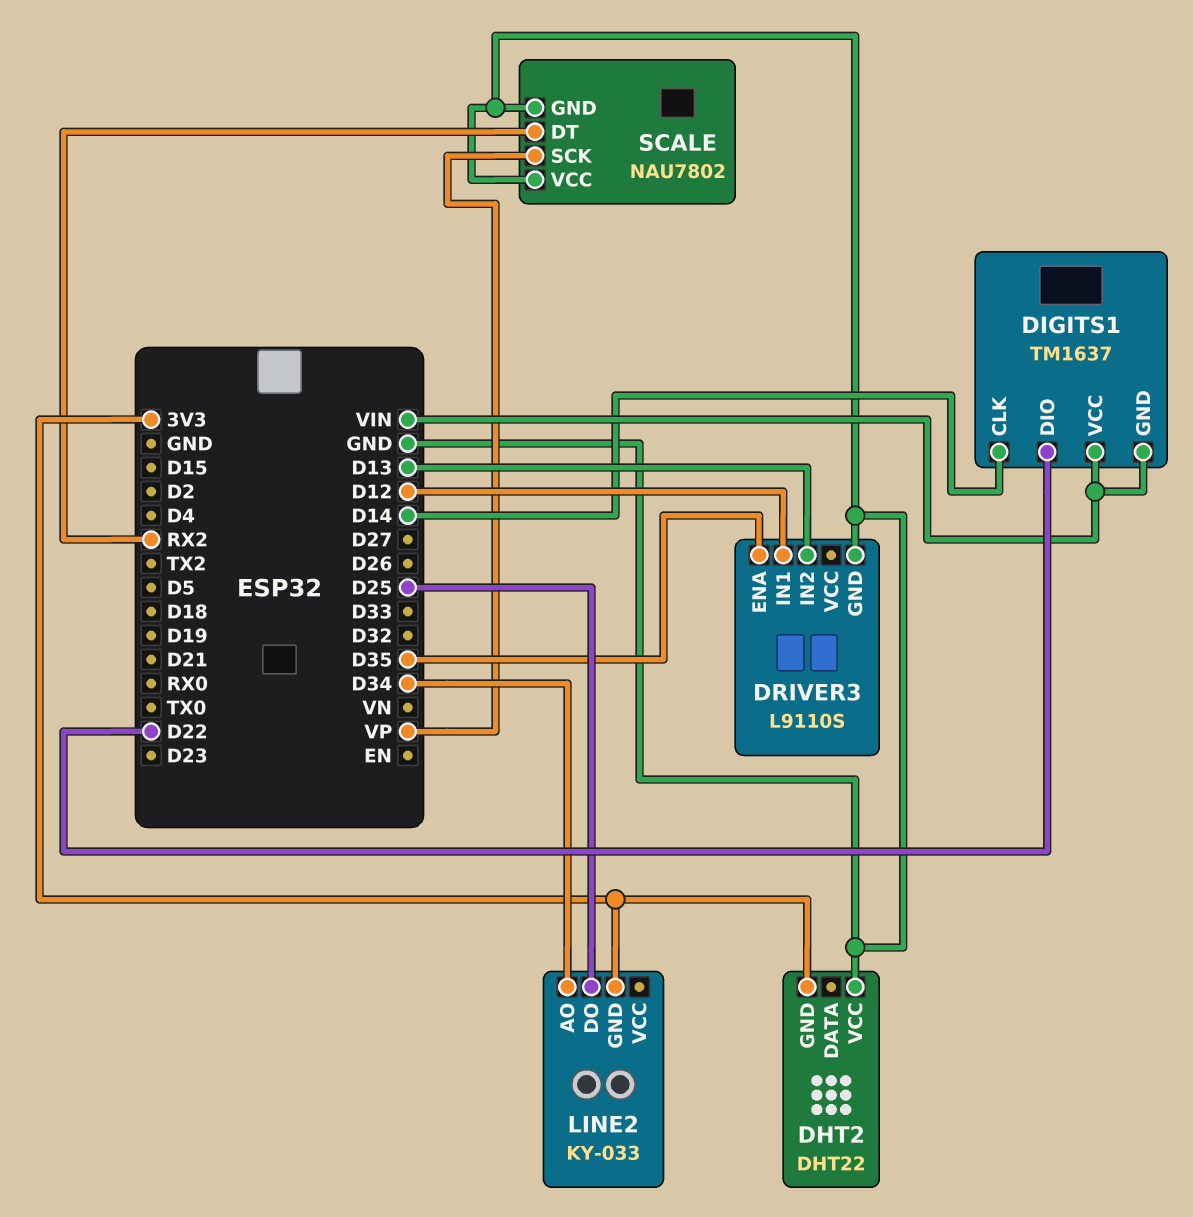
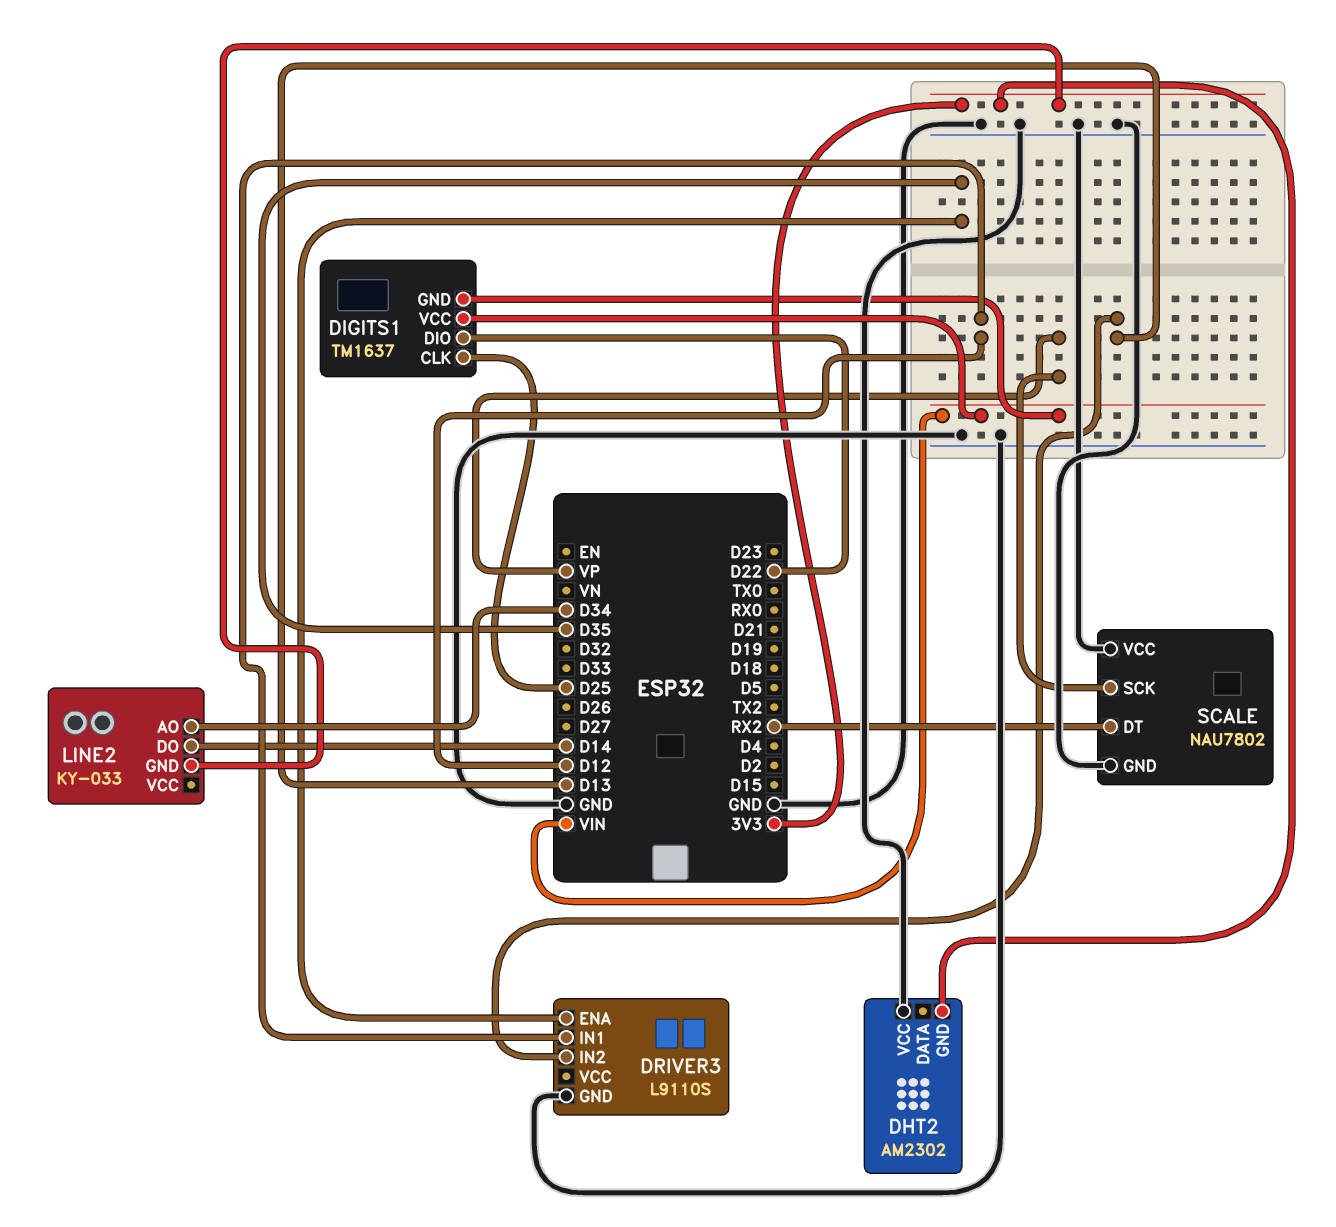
DHT2: DHT22 -> AM2302
DIGITS1 pin CLK: D14 -> D25
LINE2 pin DO: D25 -> D14

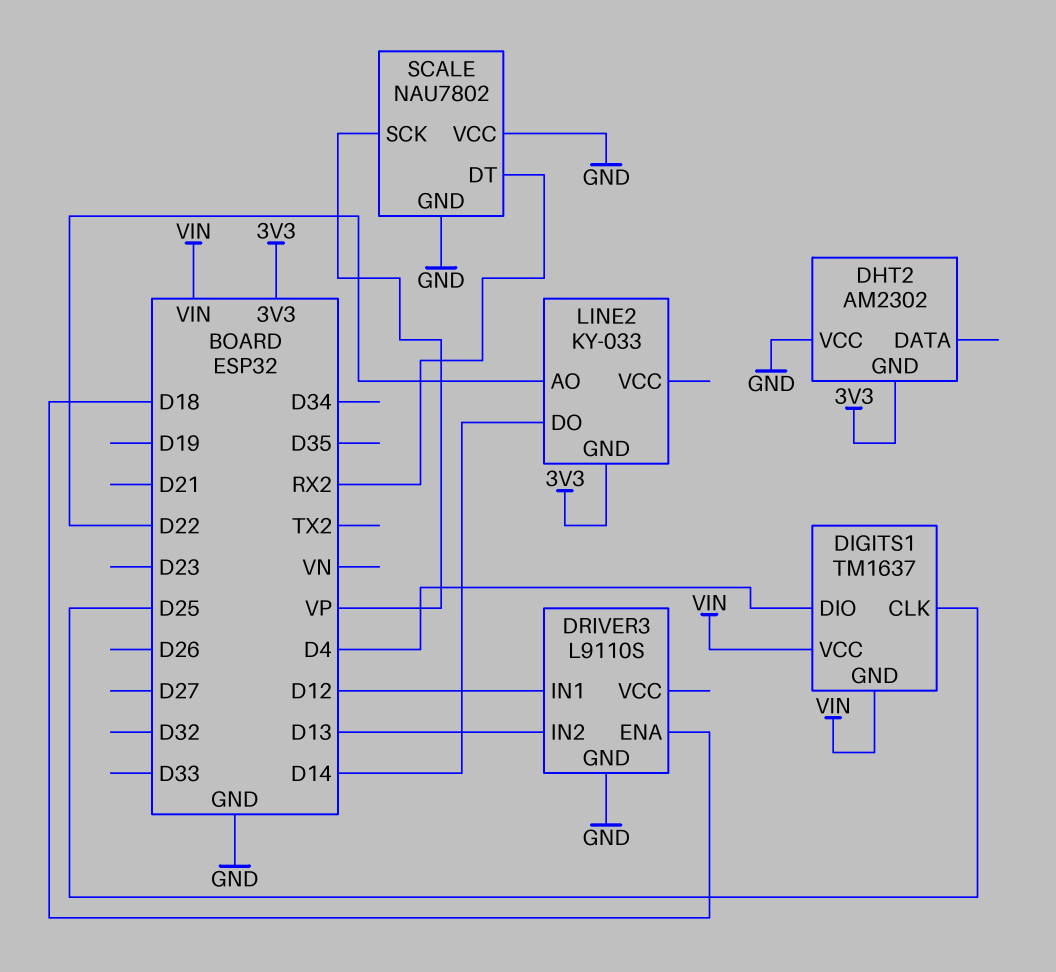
DIGITS1 pin DIO: D22 -> D4
DRIVER3 pin ENA: D35 -> D18
LINE2 pin AO: D34 -> D22

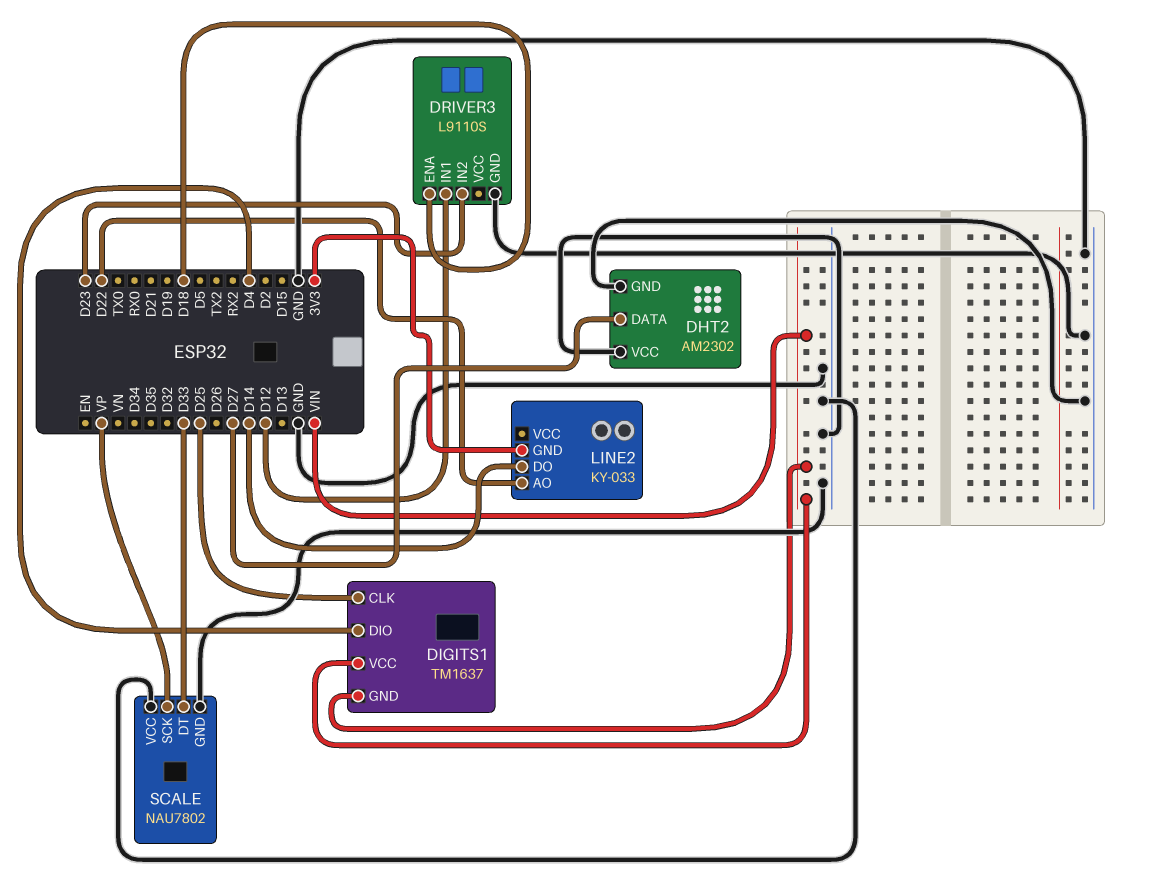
DHT2 pin DATA: none -> D27
DHT2 pin GND: 3V3 -> GND
DRIVER3 pin IN2: D13 -> D23
SCALE pin DT: RX2 -> D33

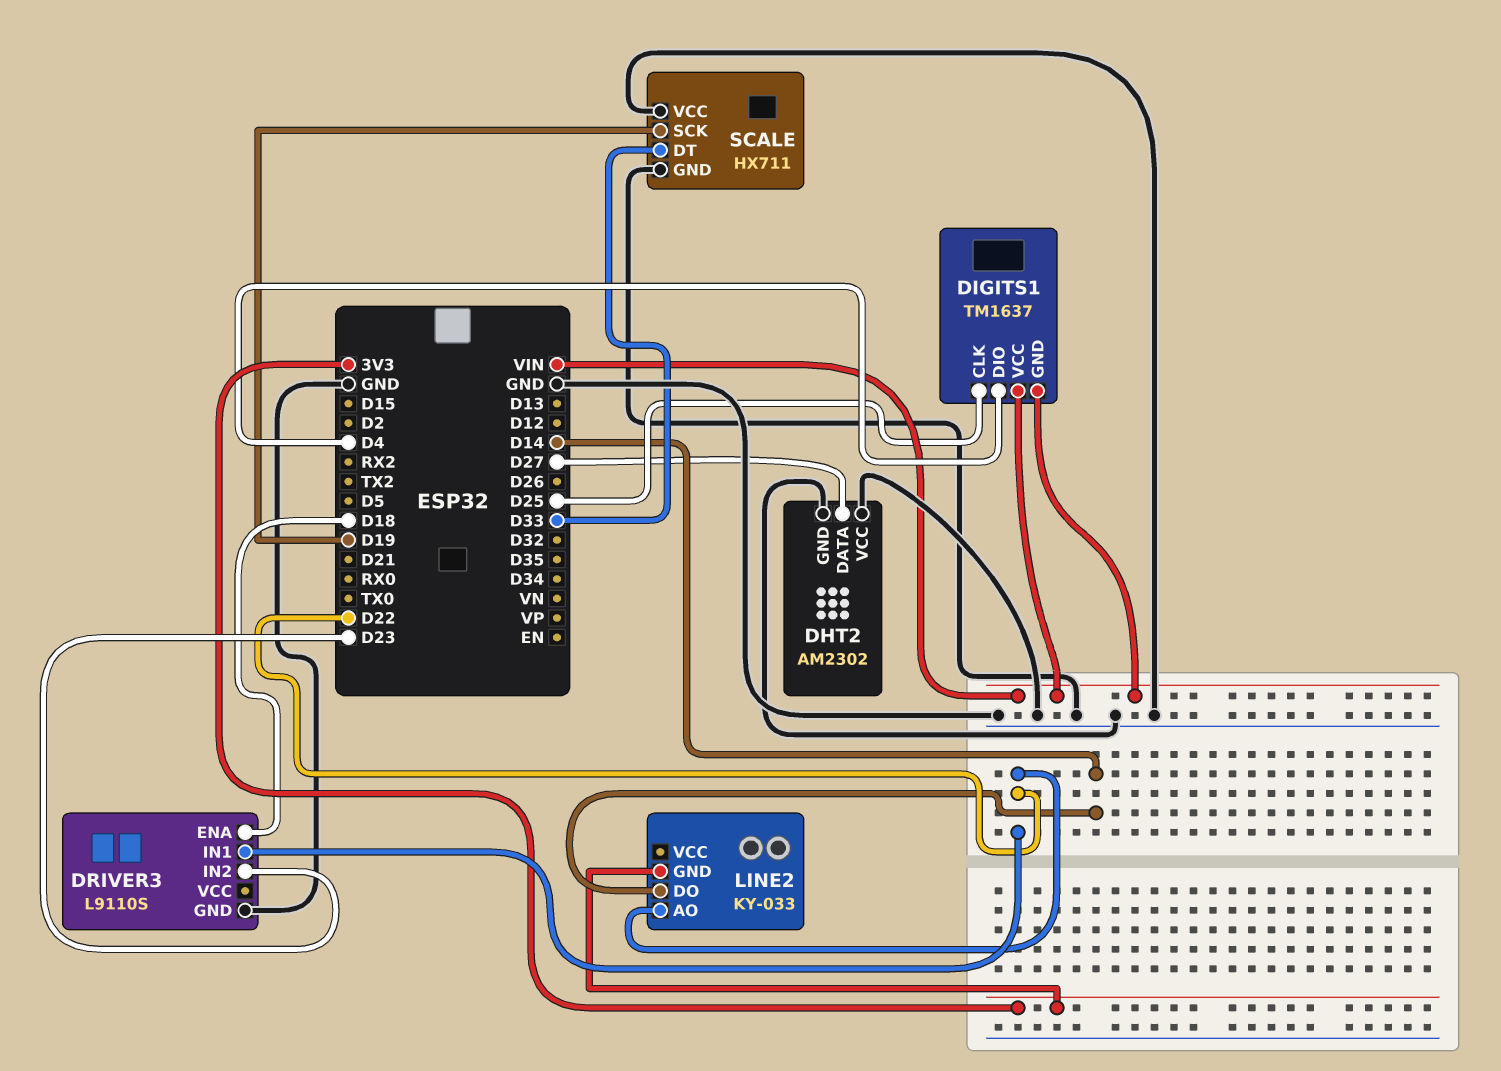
DRIVER3 pin IN1: D12 -> D22
SCALE: NAU7802 -> HX711
SCALE pin SCK: VP -> D19

